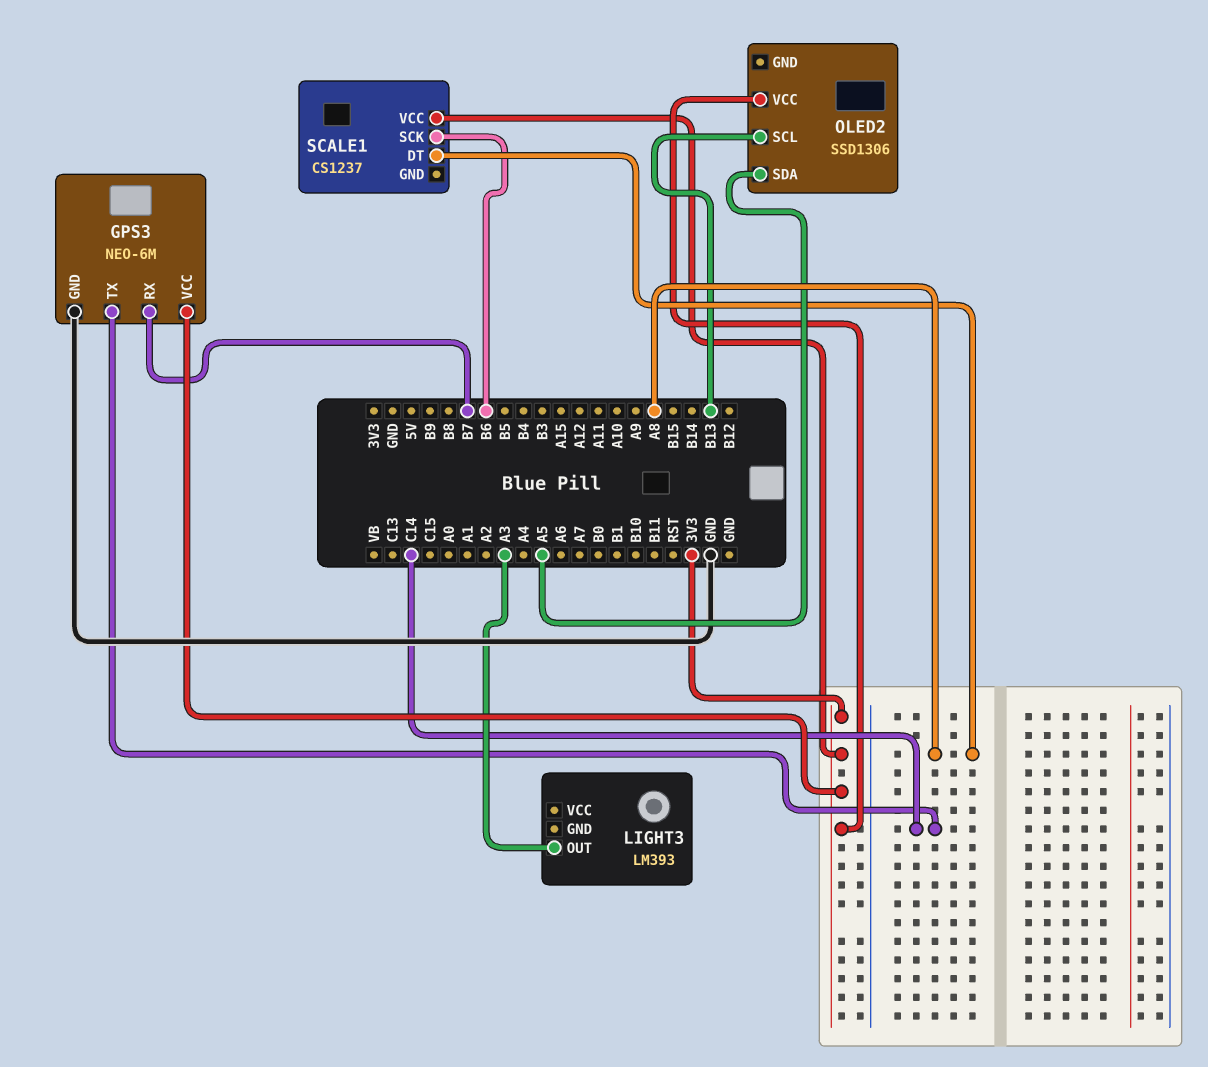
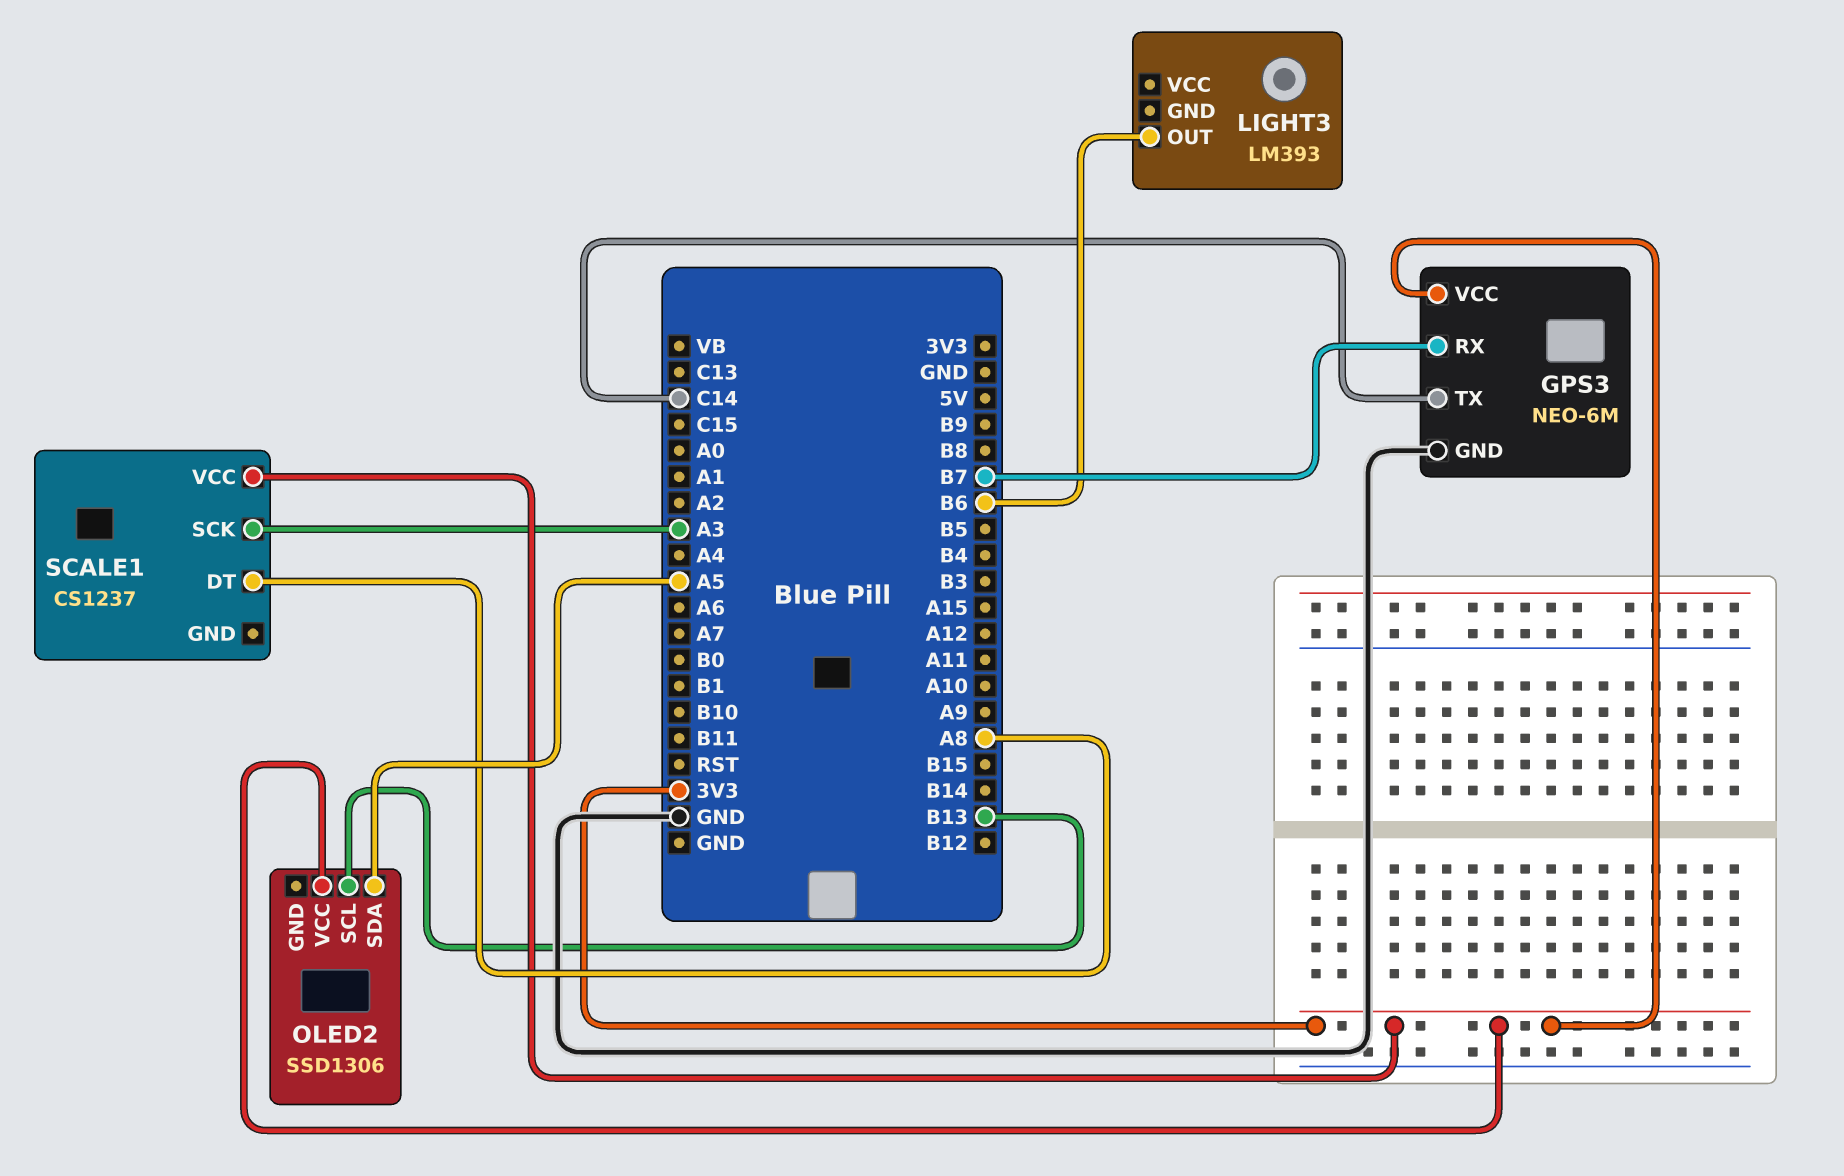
LIGHT3 pin OUT: A3 -> B6
SCALE1 pin SCK: B6 -> A3

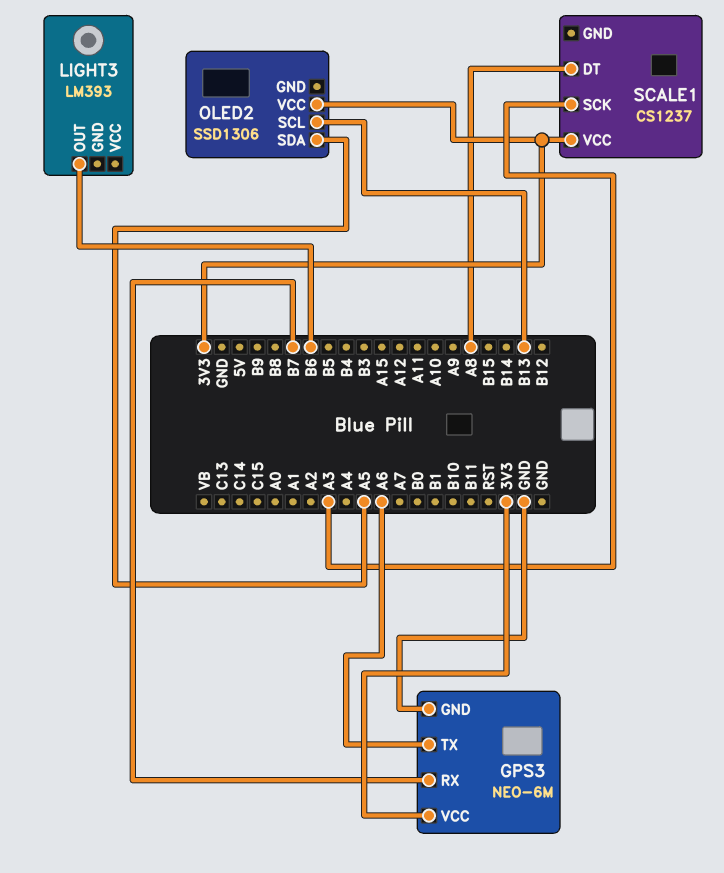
GPS3 pin TX: C14 -> A6

